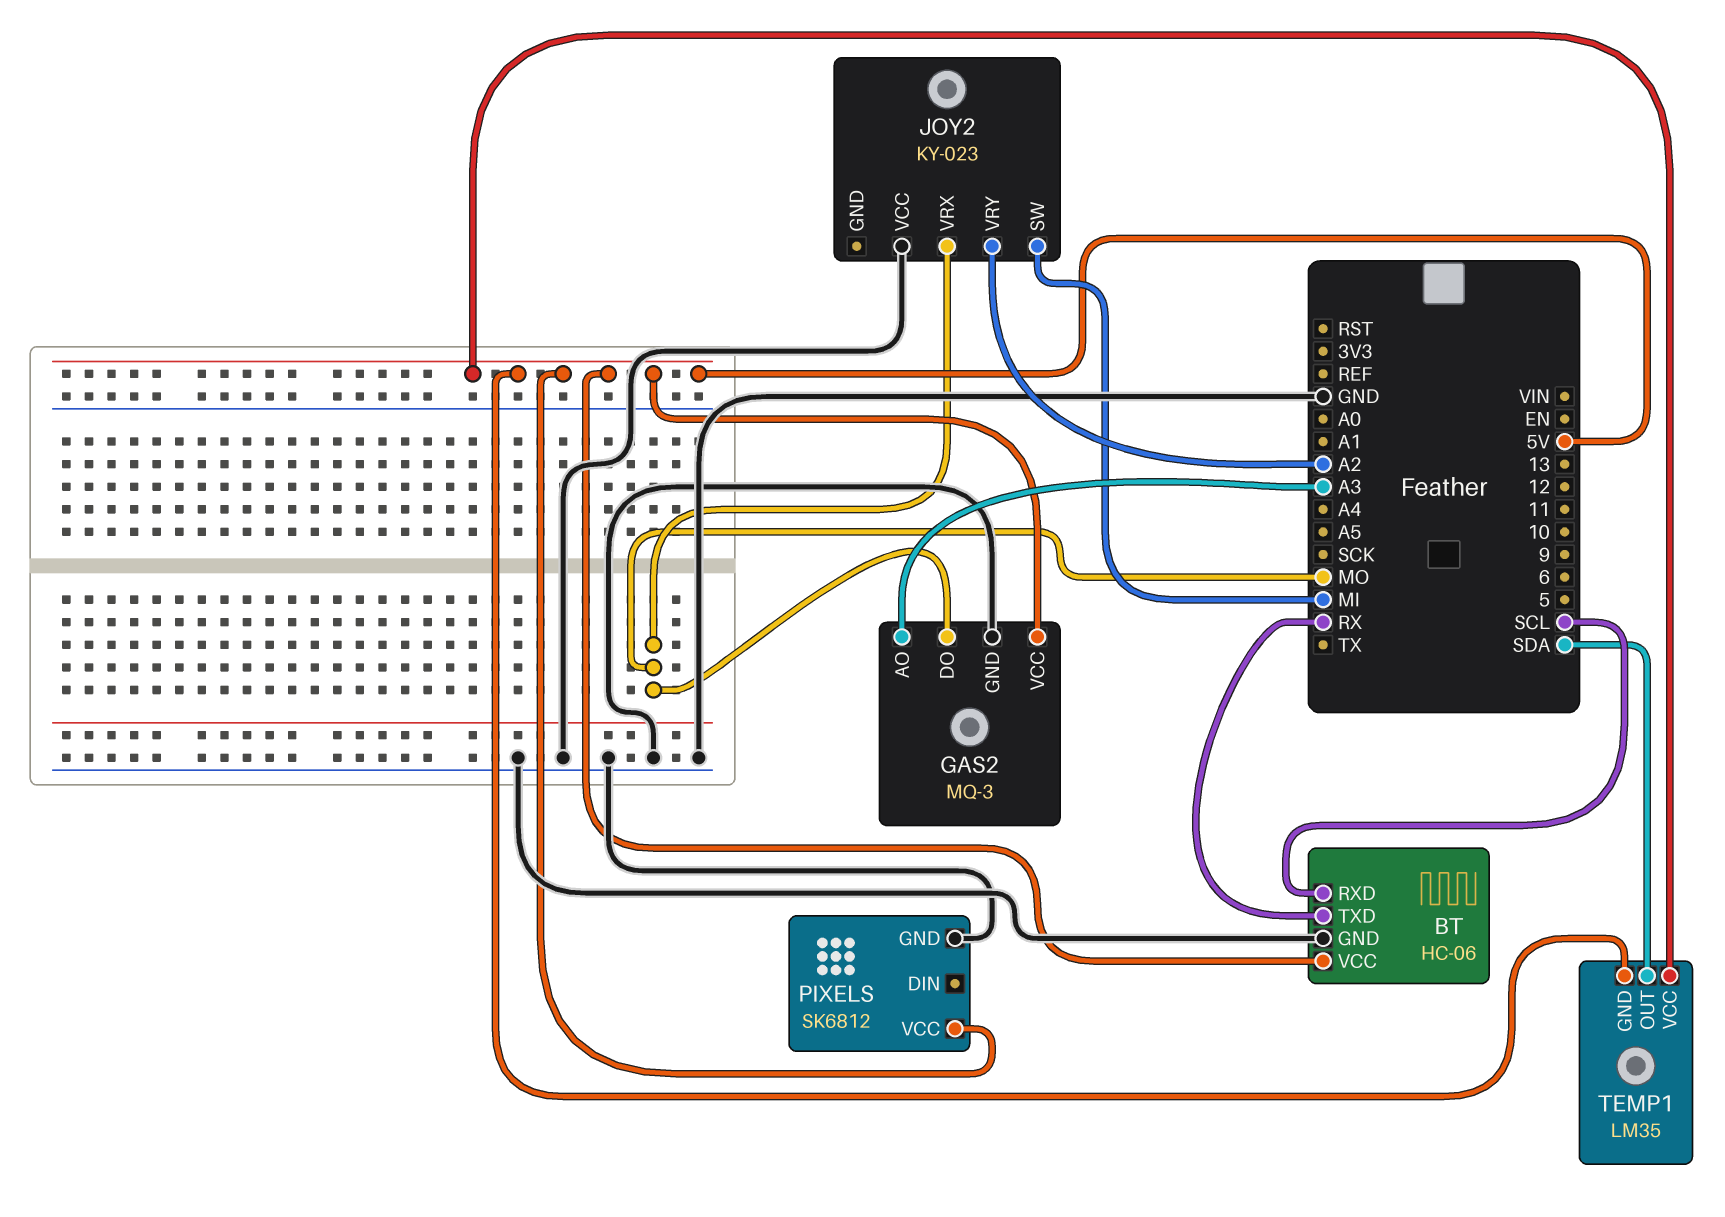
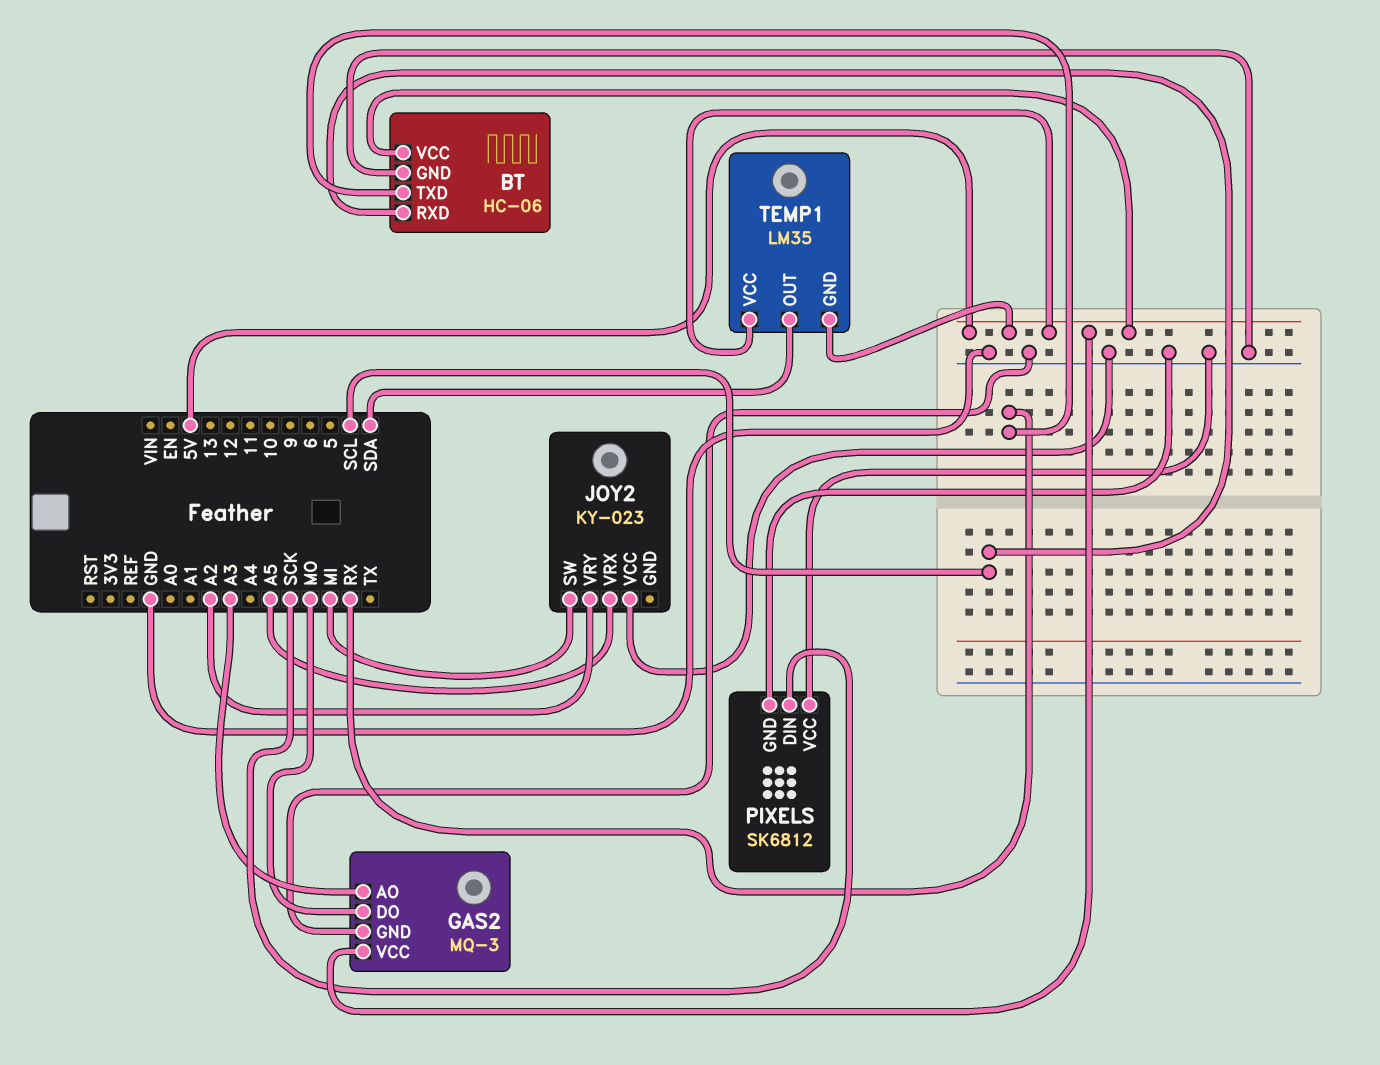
JOY2 pin VRX: MO -> A5
PIXELS pin DIN: none -> SCK
PIXELS pin VCC: 5V -> GND

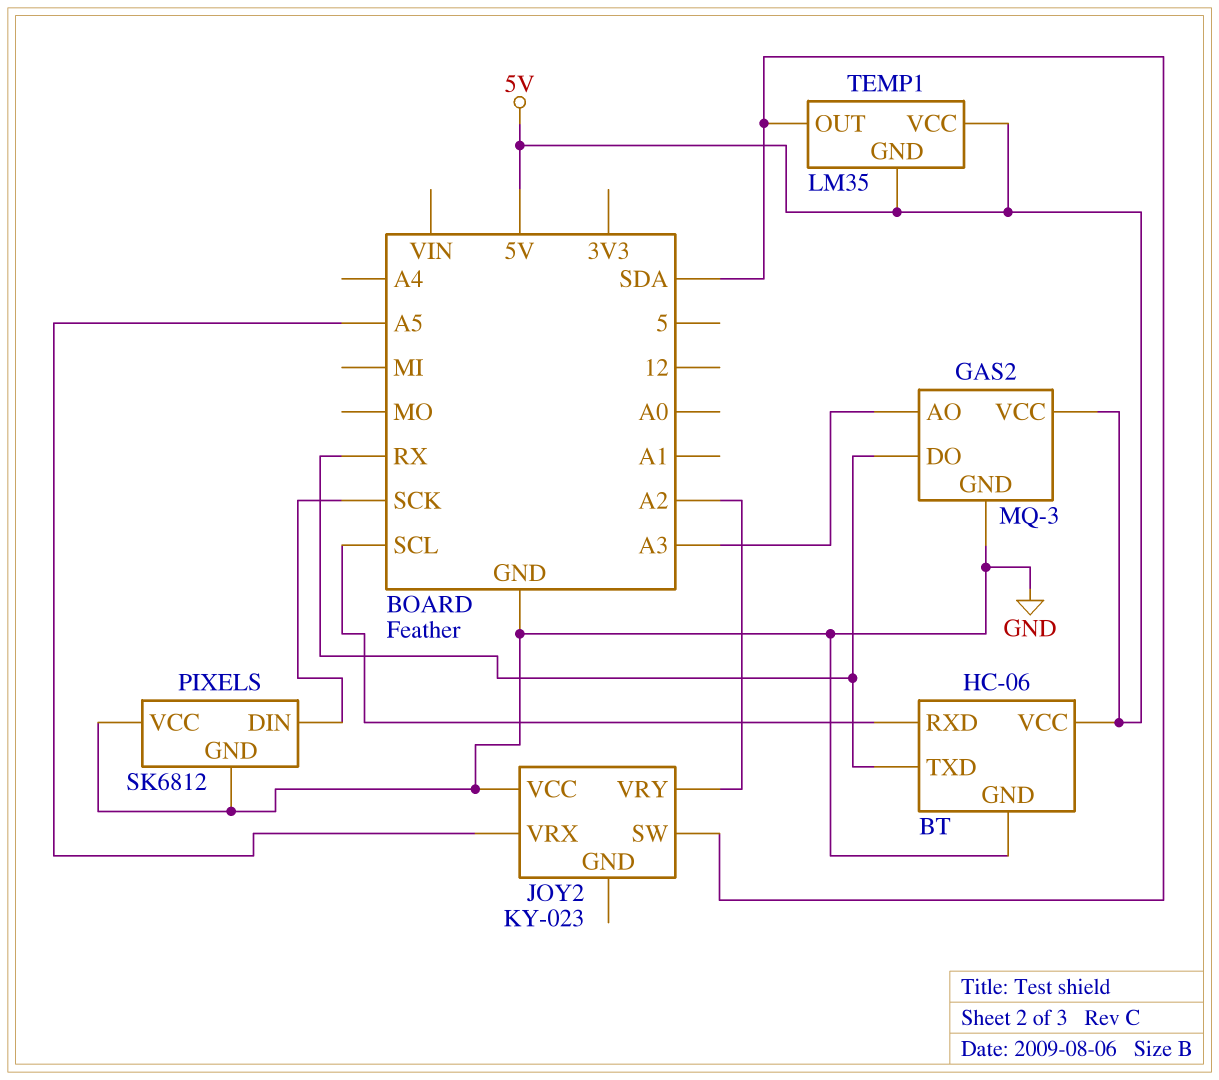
GAS2 pin DO: MO -> RX
JOY2 pin SW: MI -> SDA

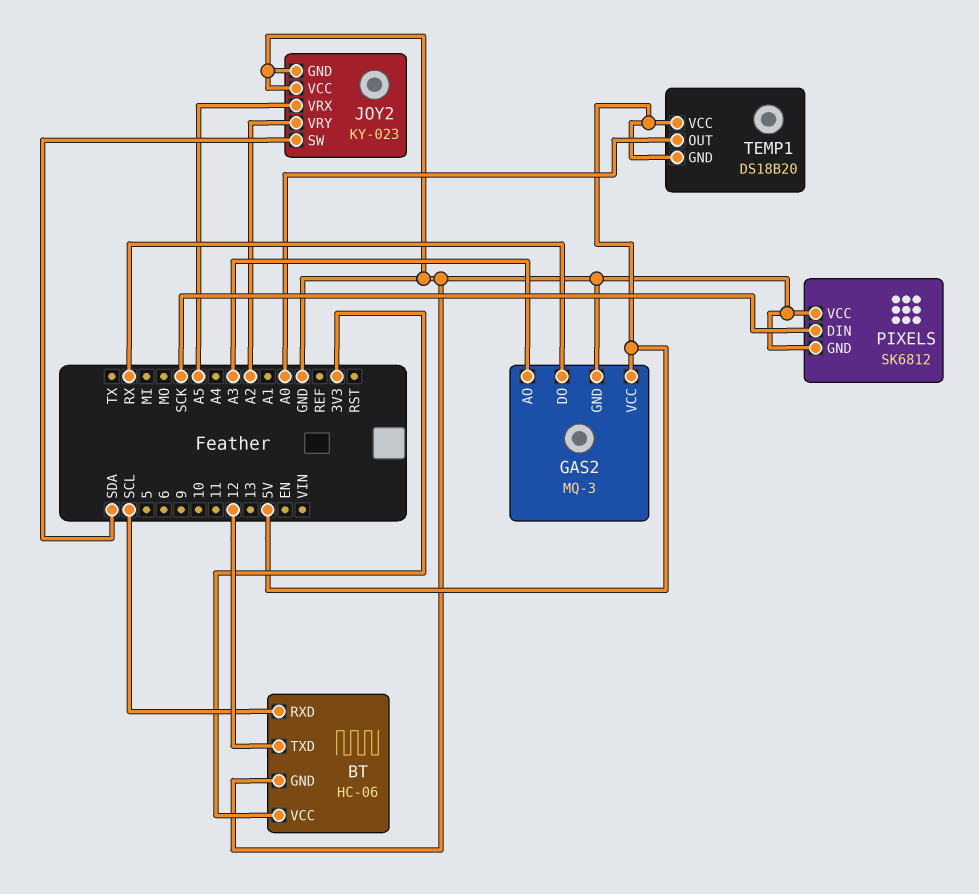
BT pin TXD: RX -> 12
BT pin VCC: 5V -> 3V3
JOY2 pin GND: none -> GND
TEMP1: LM35 -> DS18B20
TEMP1 pin OUT: SDA -> A0

